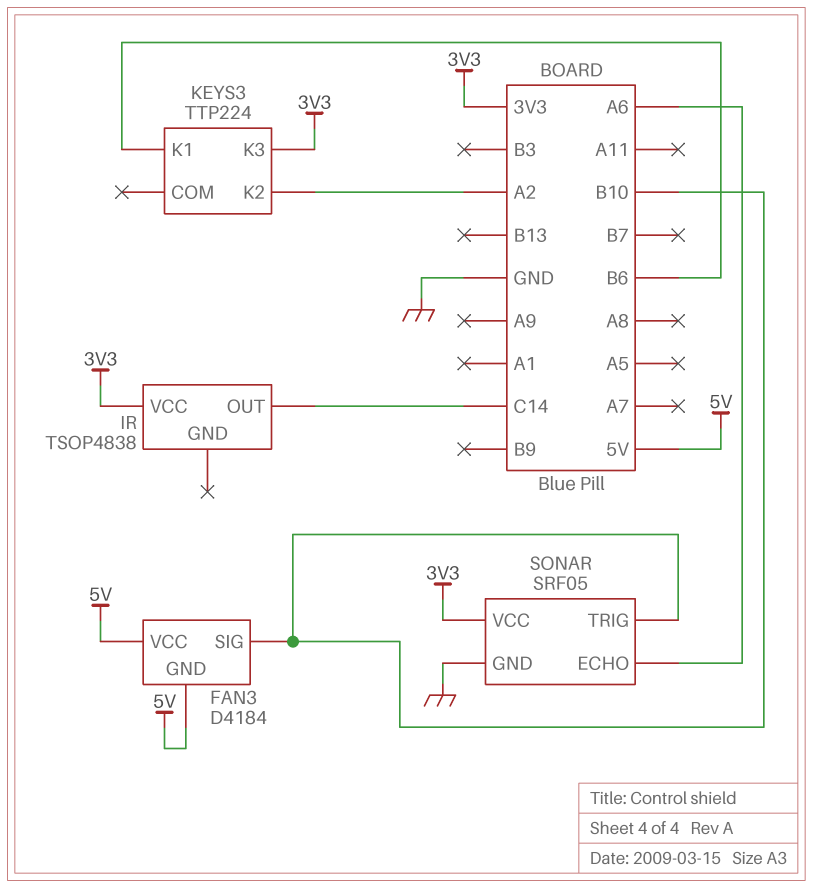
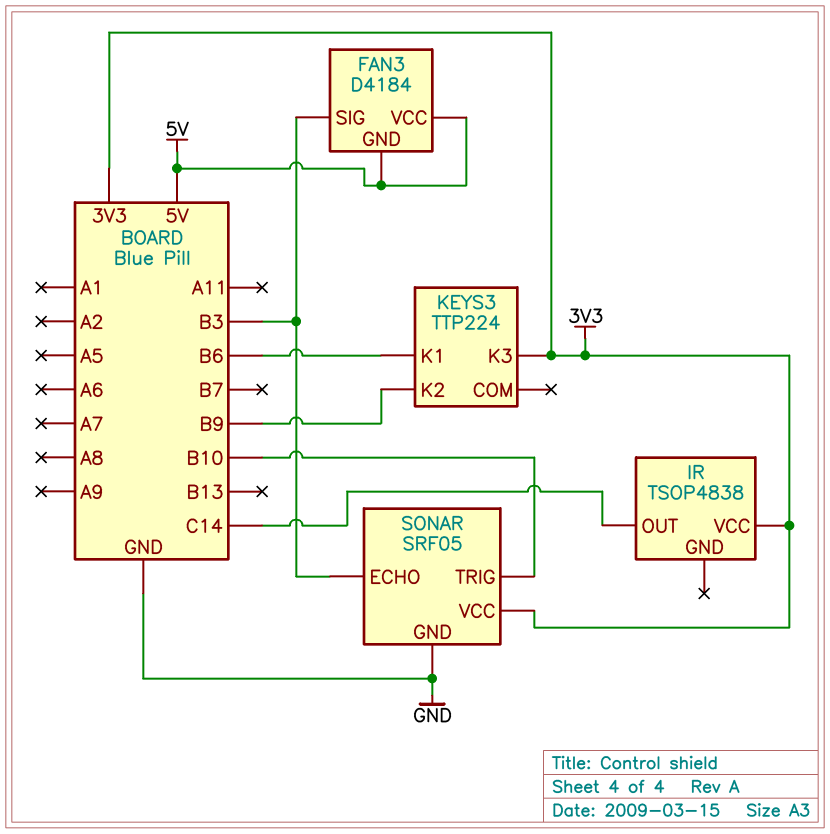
FAN3 pin SIG: B10 -> B3
KEYS3 pin K2: A2 -> B9
SONAR pin ECHO: A6 -> B3

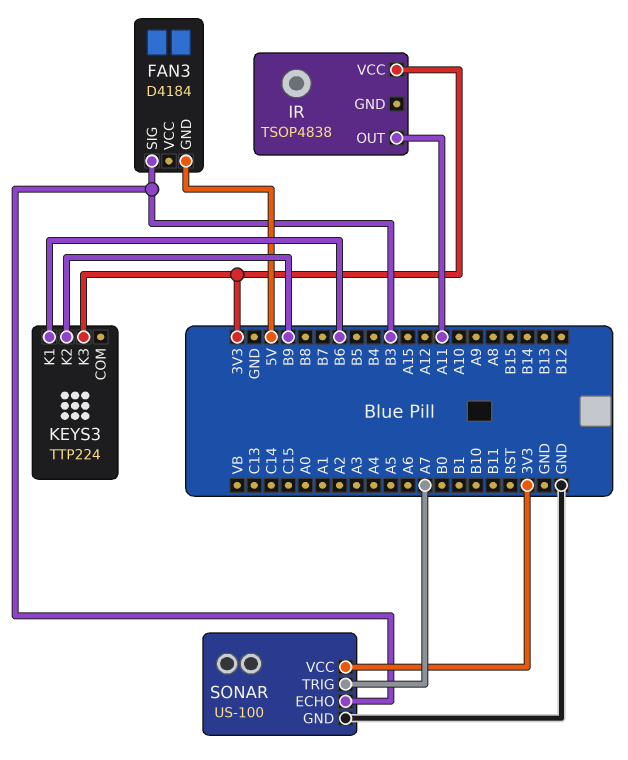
FAN3 pin VCC: 5V -> none
IR pin OUT: C14 -> A11
SONAR: SRF05 -> US-100
SONAR pin TRIG: B10 -> A7

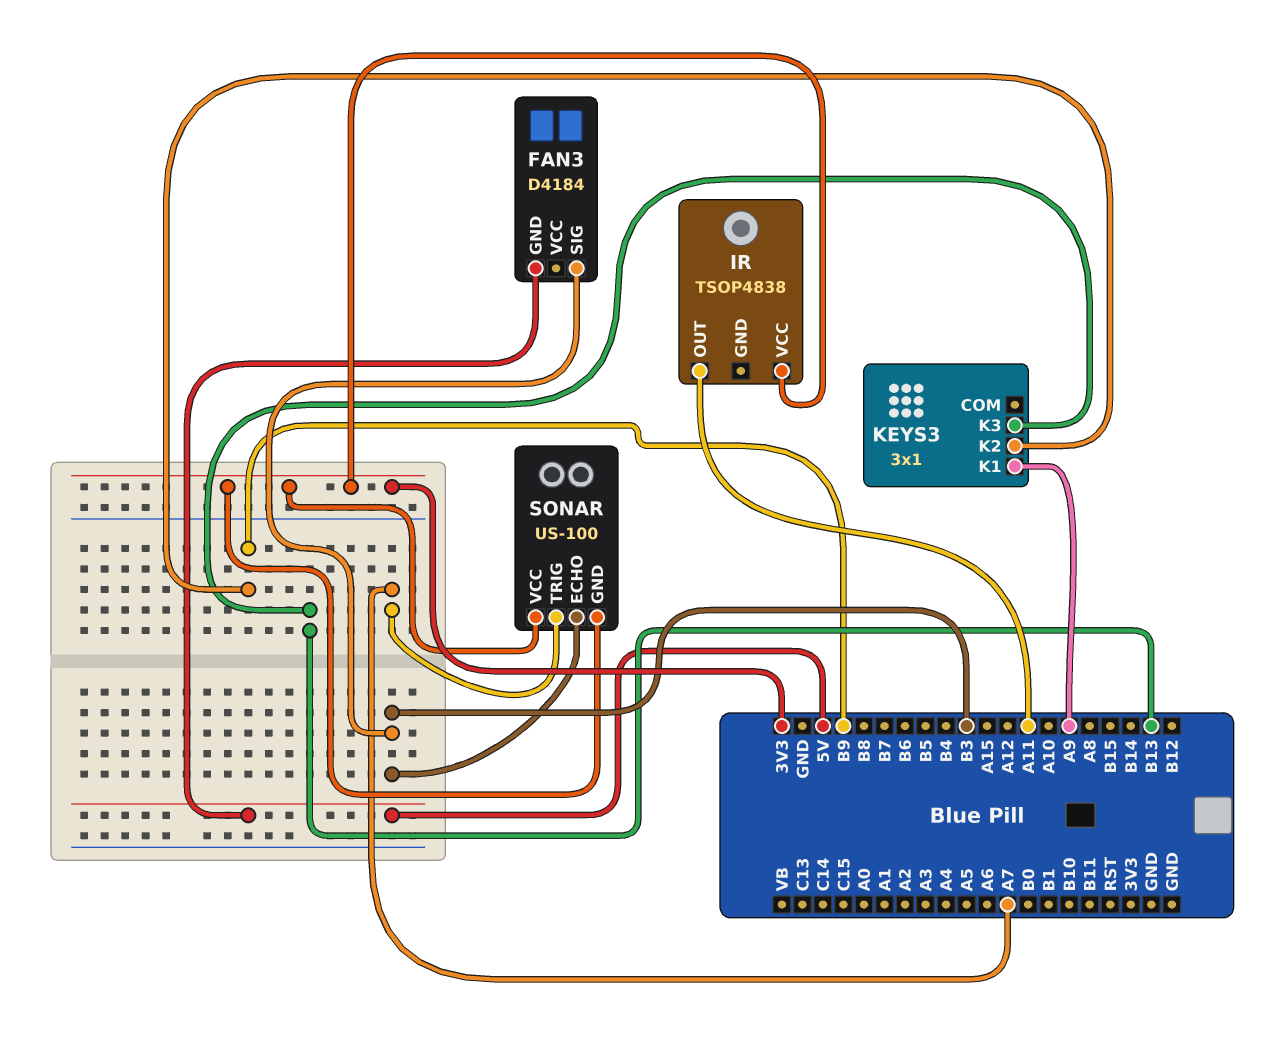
KEYS3: TTP224 -> 3x1
KEYS3 pin K1: B6 -> A9
KEYS3 pin K3: 3V3 -> B13
SONAR pin GND: GND -> 3V3

